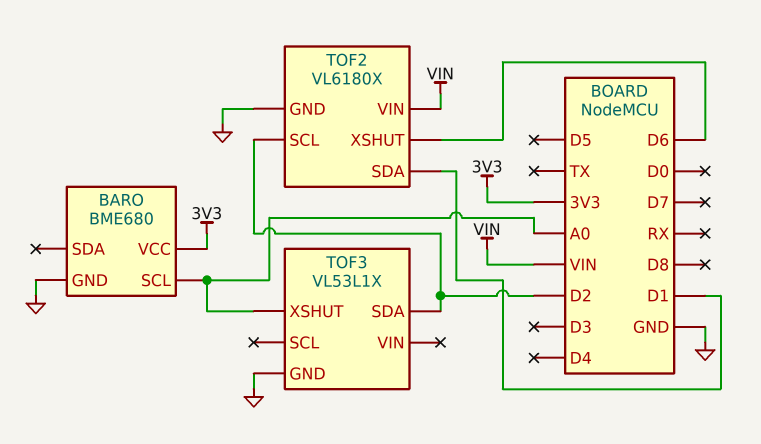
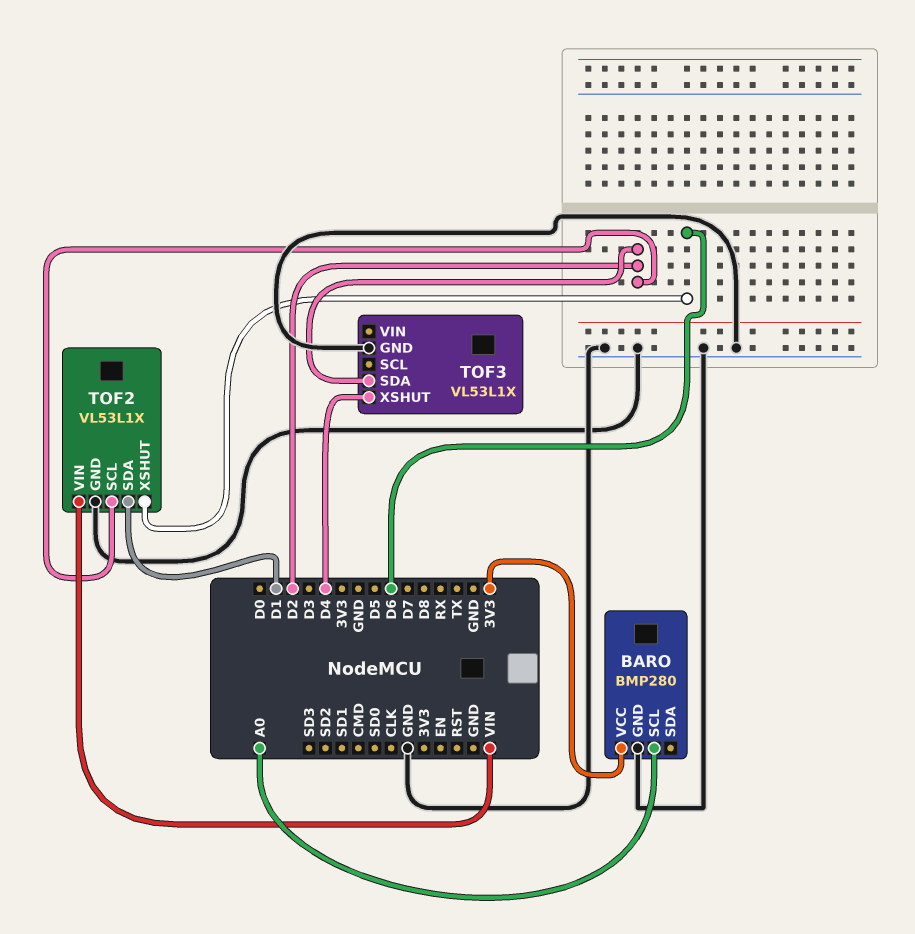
BARO: BME680 -> BMP280
TOF2: VL6180X -> VL53L1X
TOF3 pin XSHUT: A0 -> D4

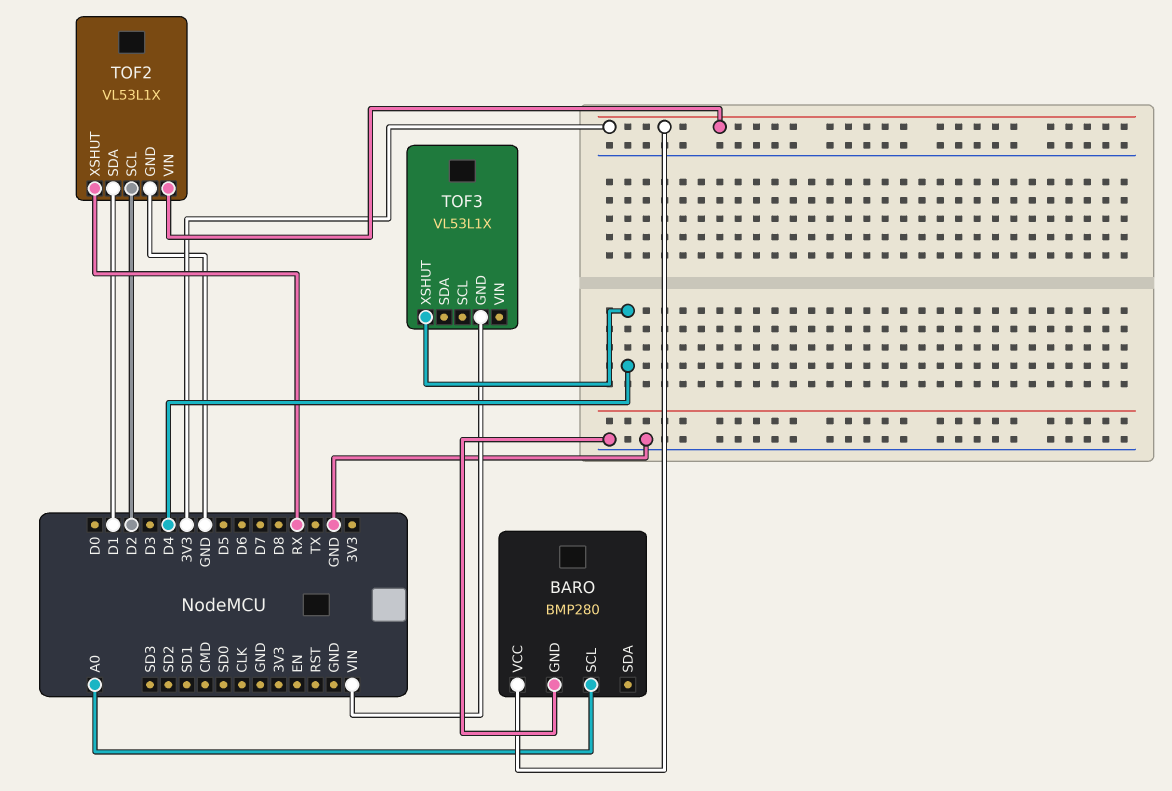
TOF2 pin VIN: VIN -> 3V3
TOF2 pin XSHUT: D6 -> RX
TOF3 pin GND: GND -> VIN
TOF3 pin SDA: D2 -> none

